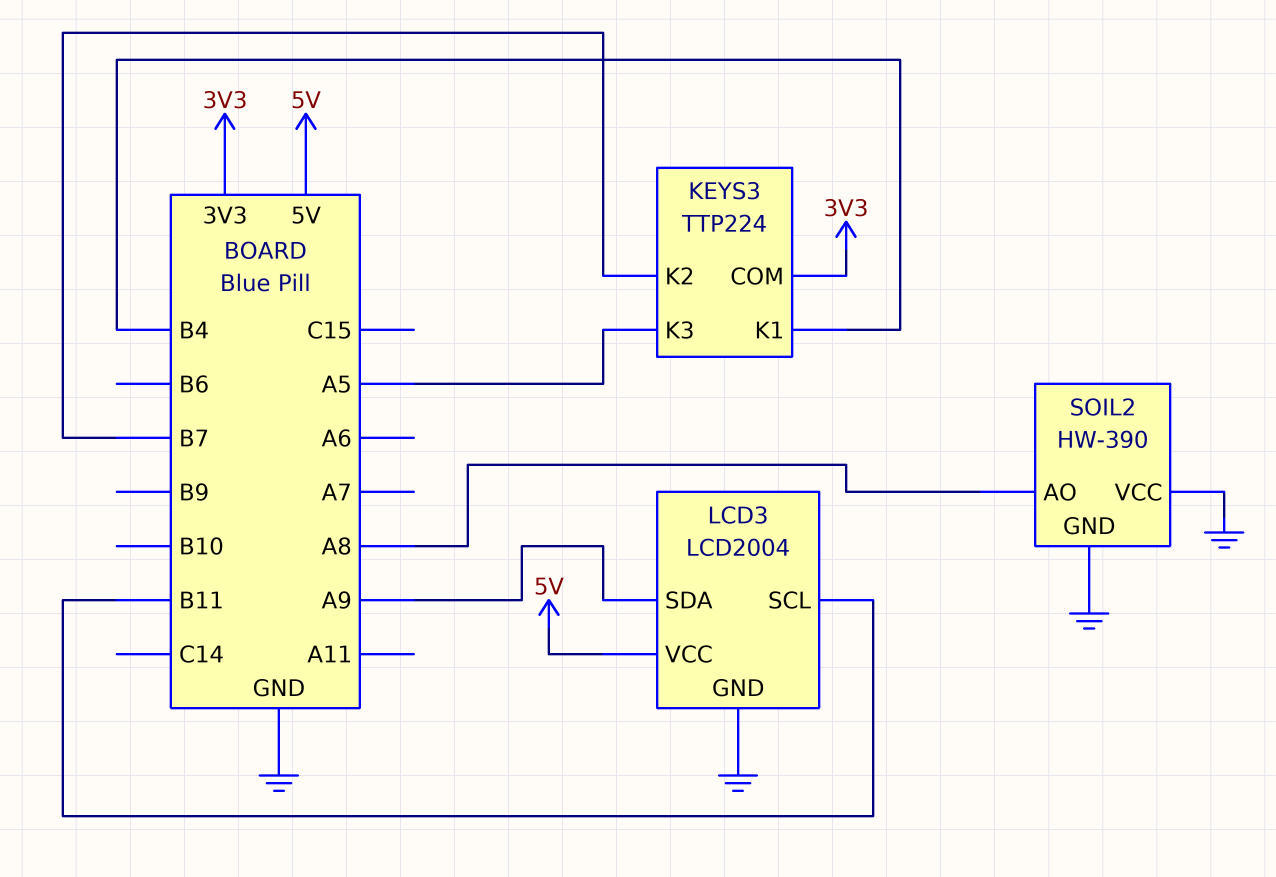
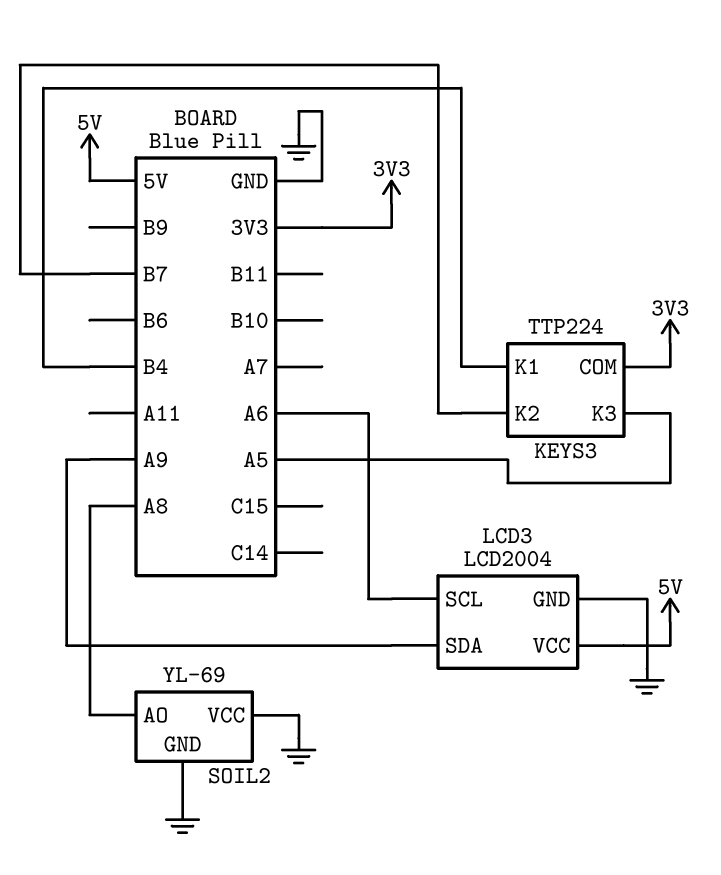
LCD3 pin SCL: B11 -> A6
SOIL2: HW-390 -> YL-69

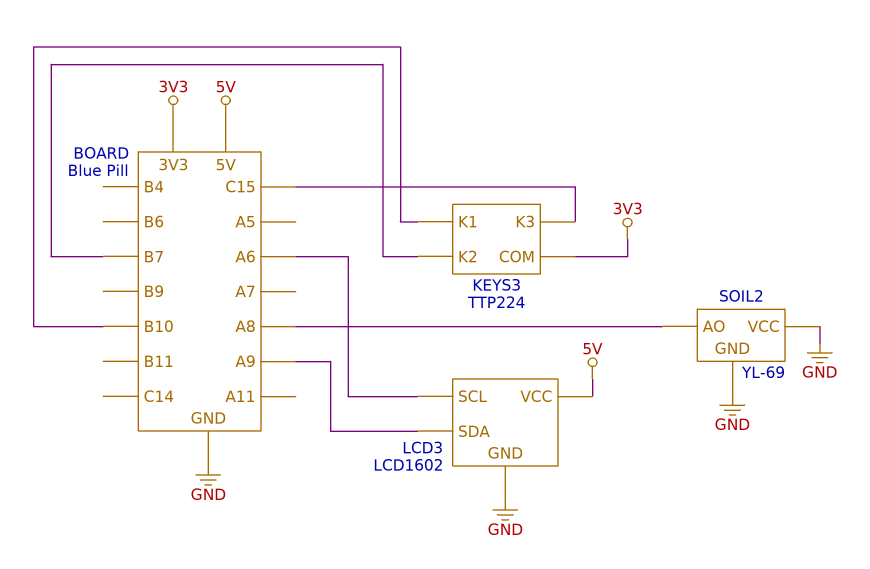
KEYS3 pin K1: B4 -> B10
KEYS3 pin K3: A5 -> C15
LCD3: LCD2004 -> LCD1602

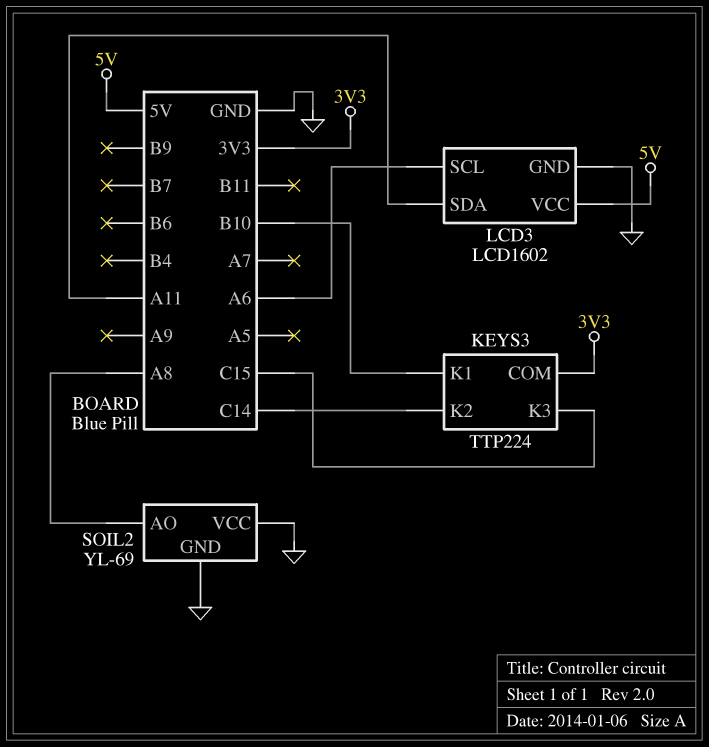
KEYS3 pin K2: B7 -> C14
LCD3 pin SDA: A9 -> A11

